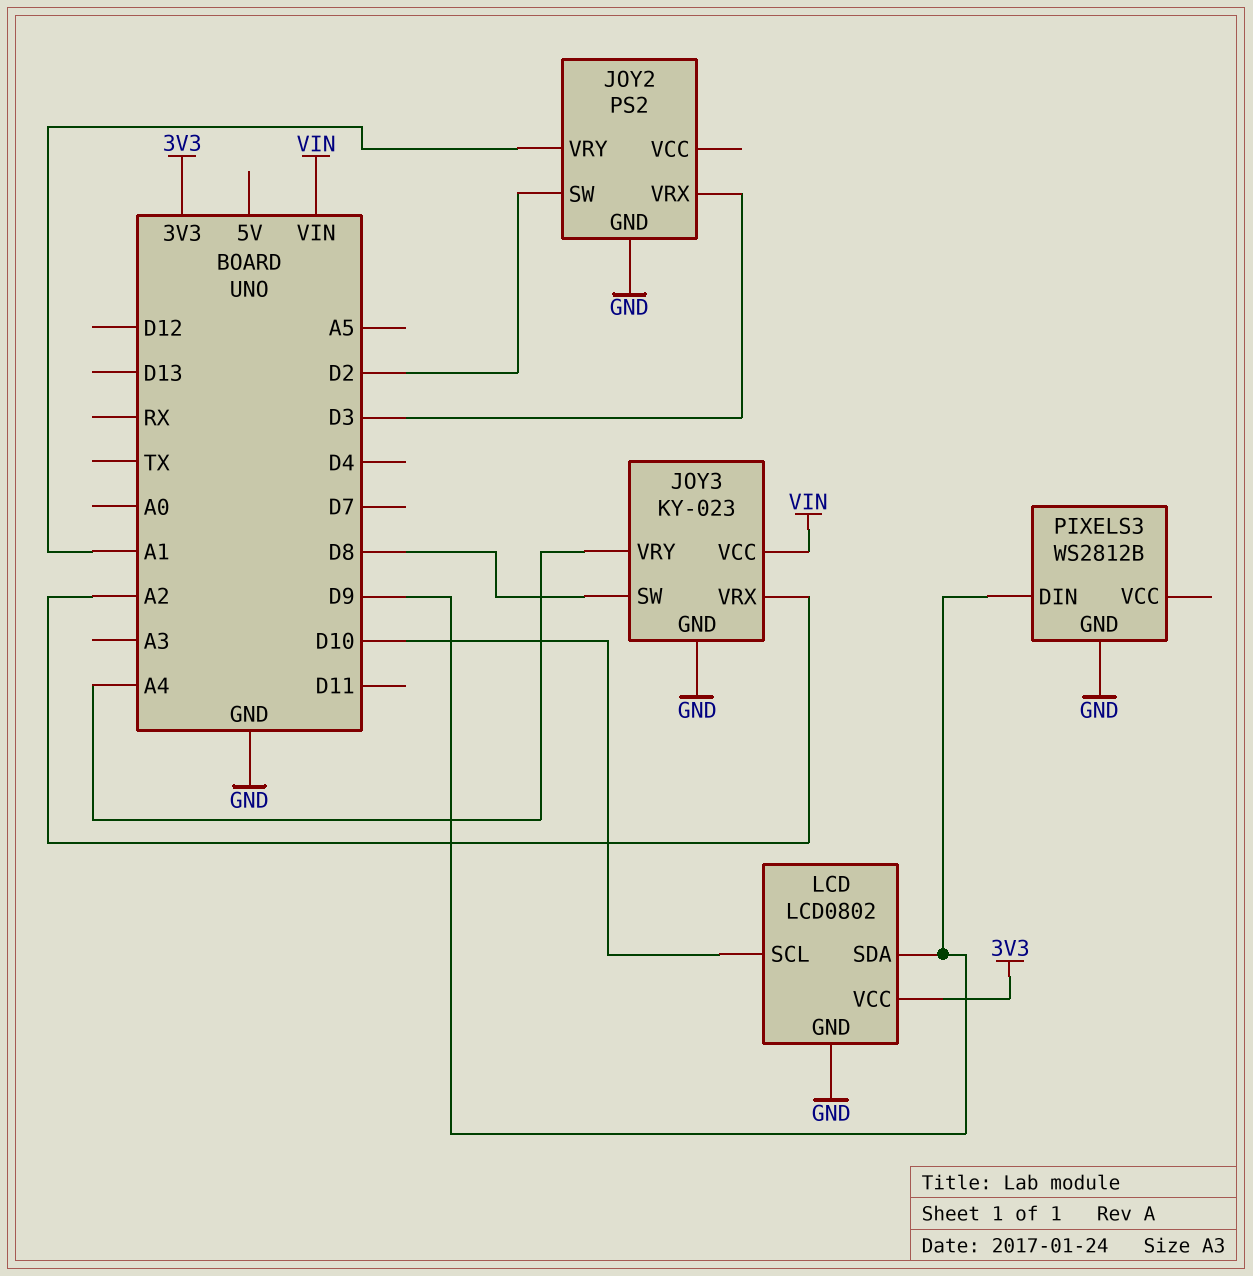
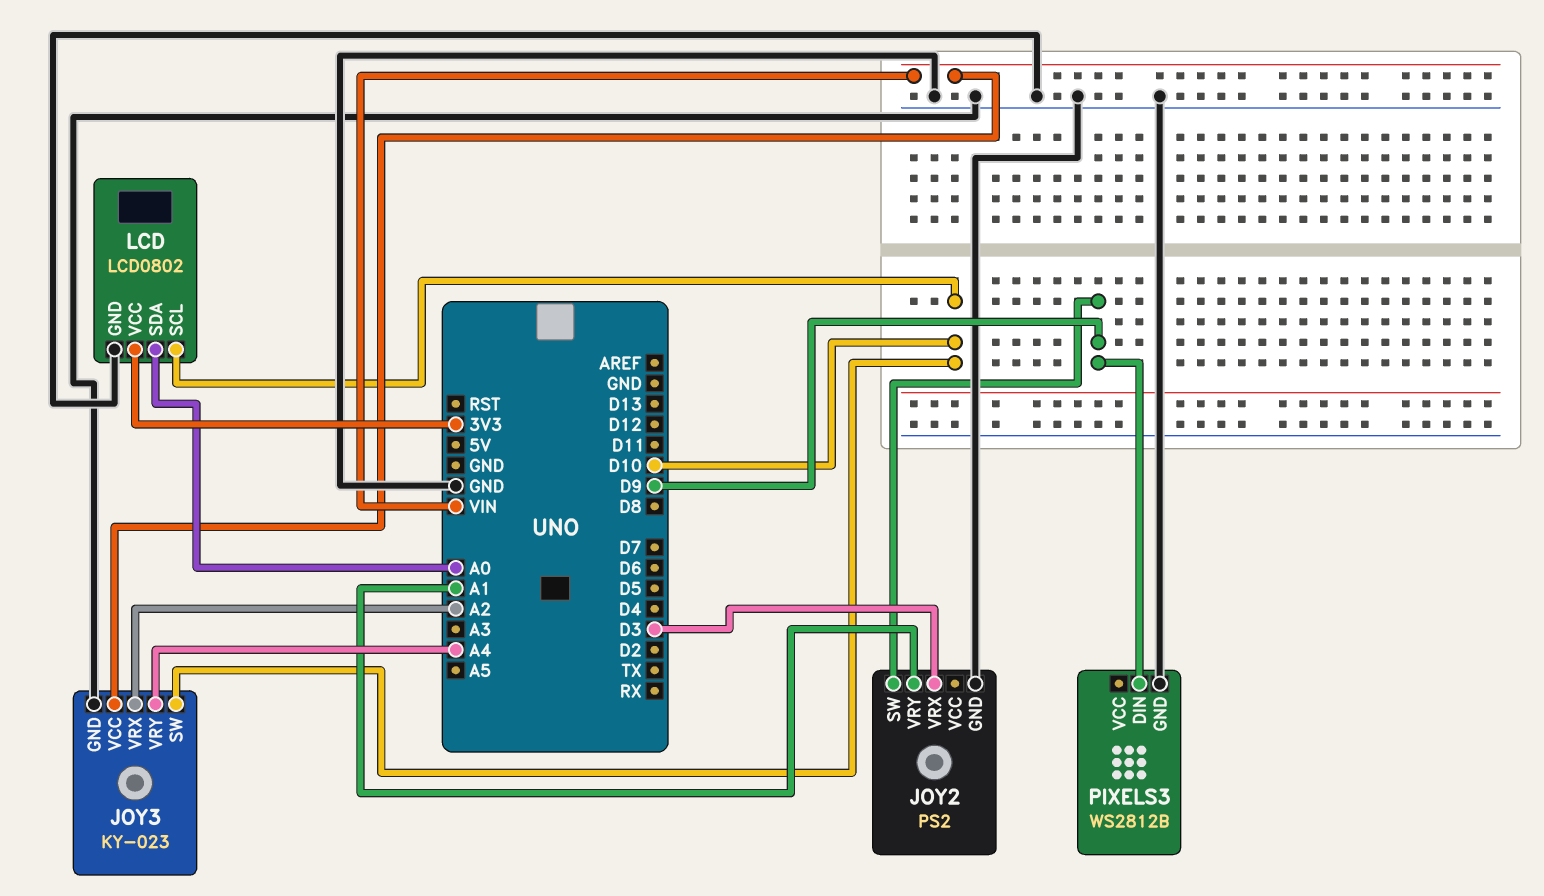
JOY2 pin SW: D2 -> D9
JOY3 pin SW: D8 -> D10
LCD pin SDA: D9 -> A0

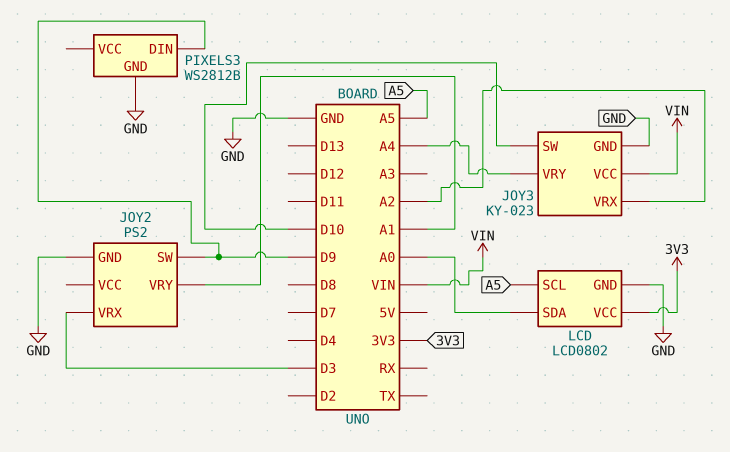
LCD pin SCL: D10 -> A5

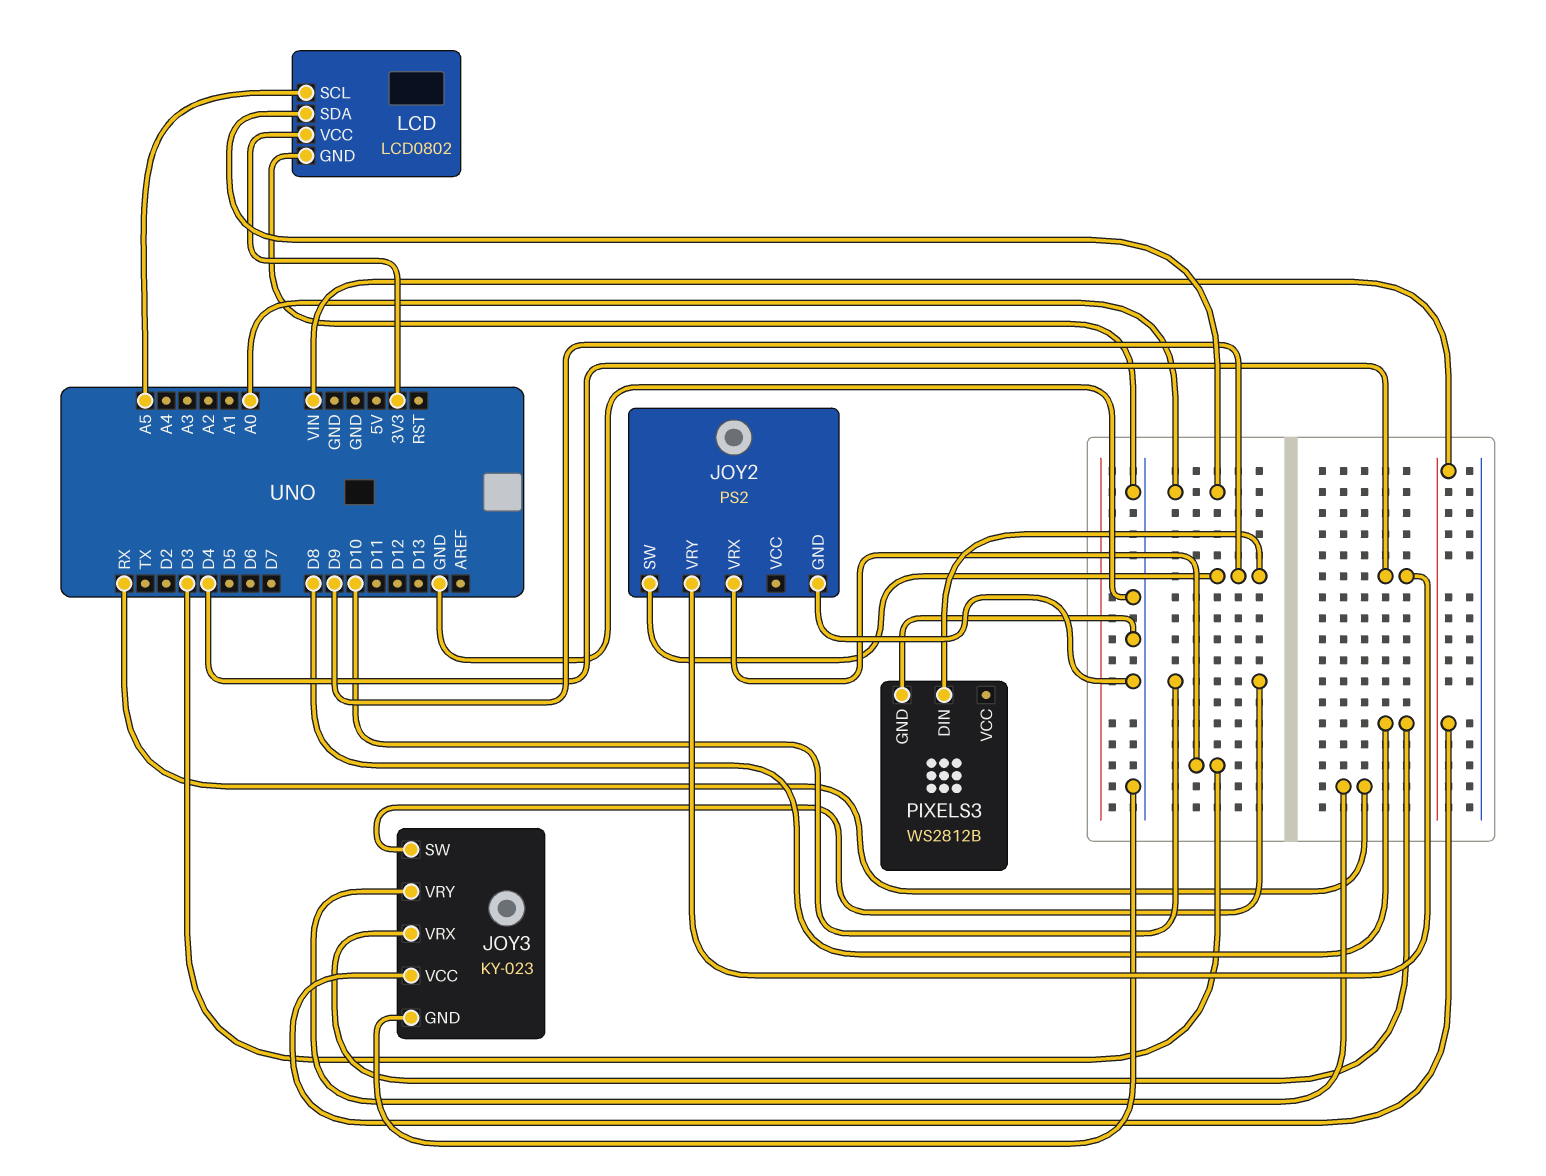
JOY2 pin VRY: A1 -> D4
JOY3 pin VRX: A2 -> D8
JOY3 pin VRY: A4 -> RX

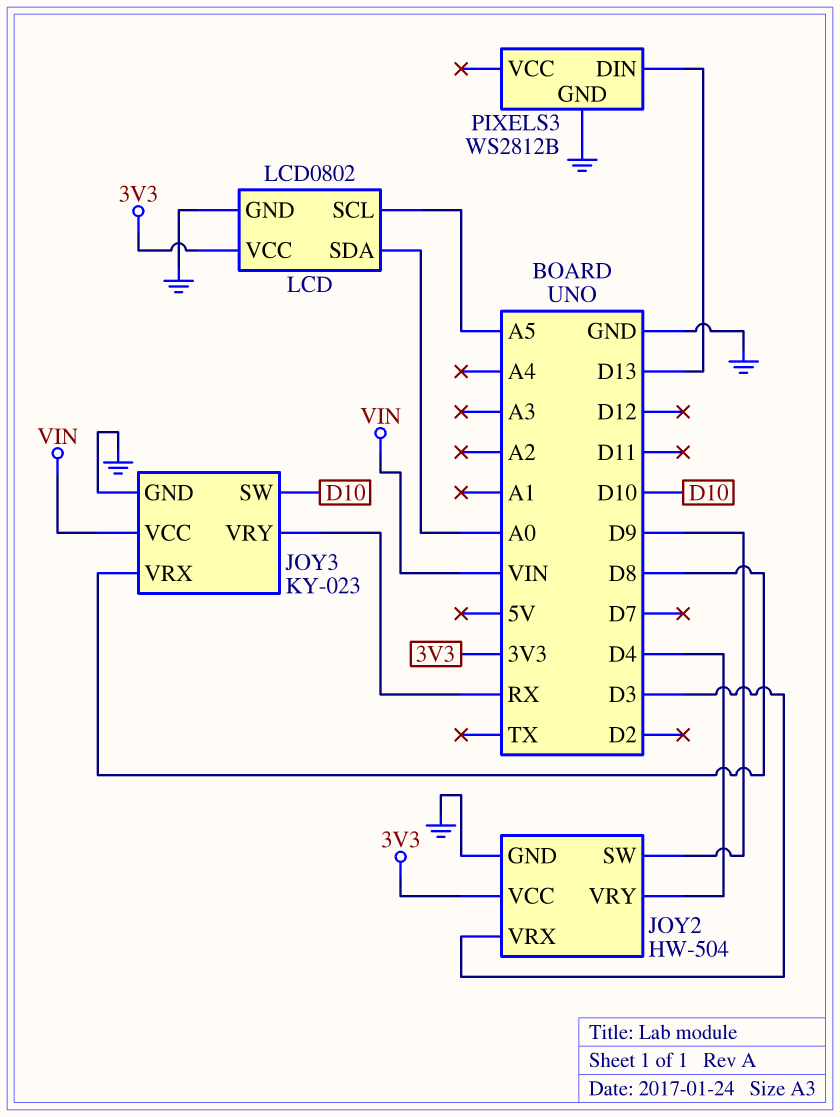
JOY2: PS2 -> HW-504
JOY2 pin VCC: none -> 3V3
PIXELS3 pin DIN: D9 -> D13

